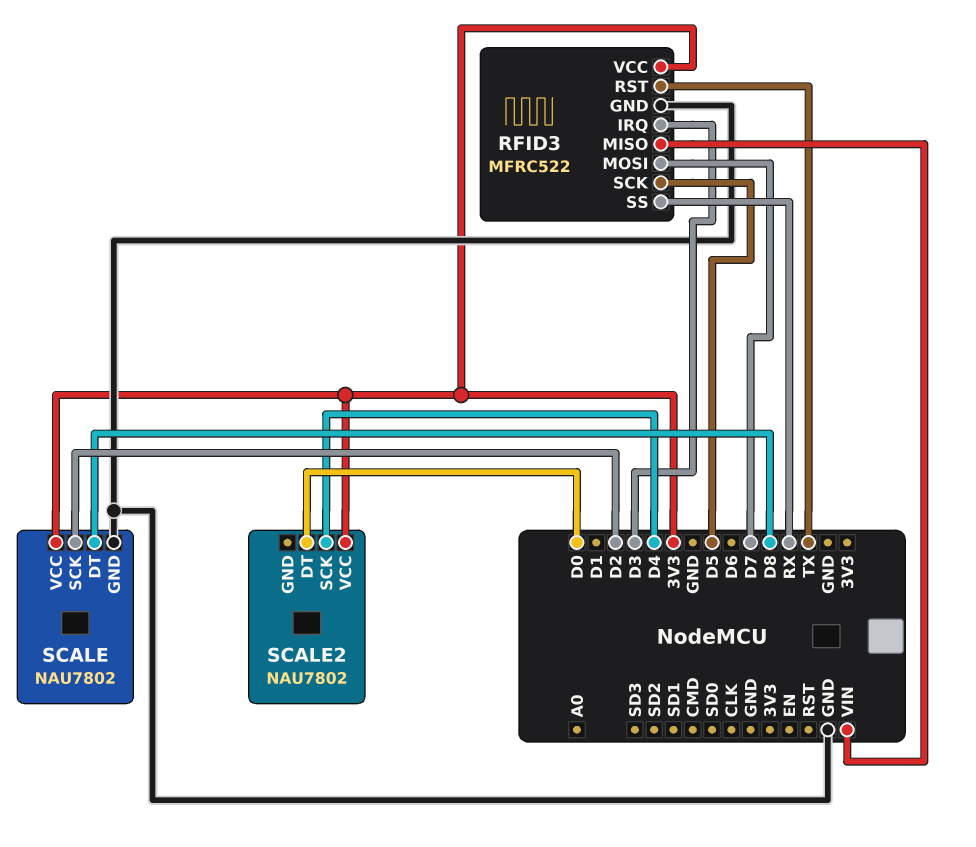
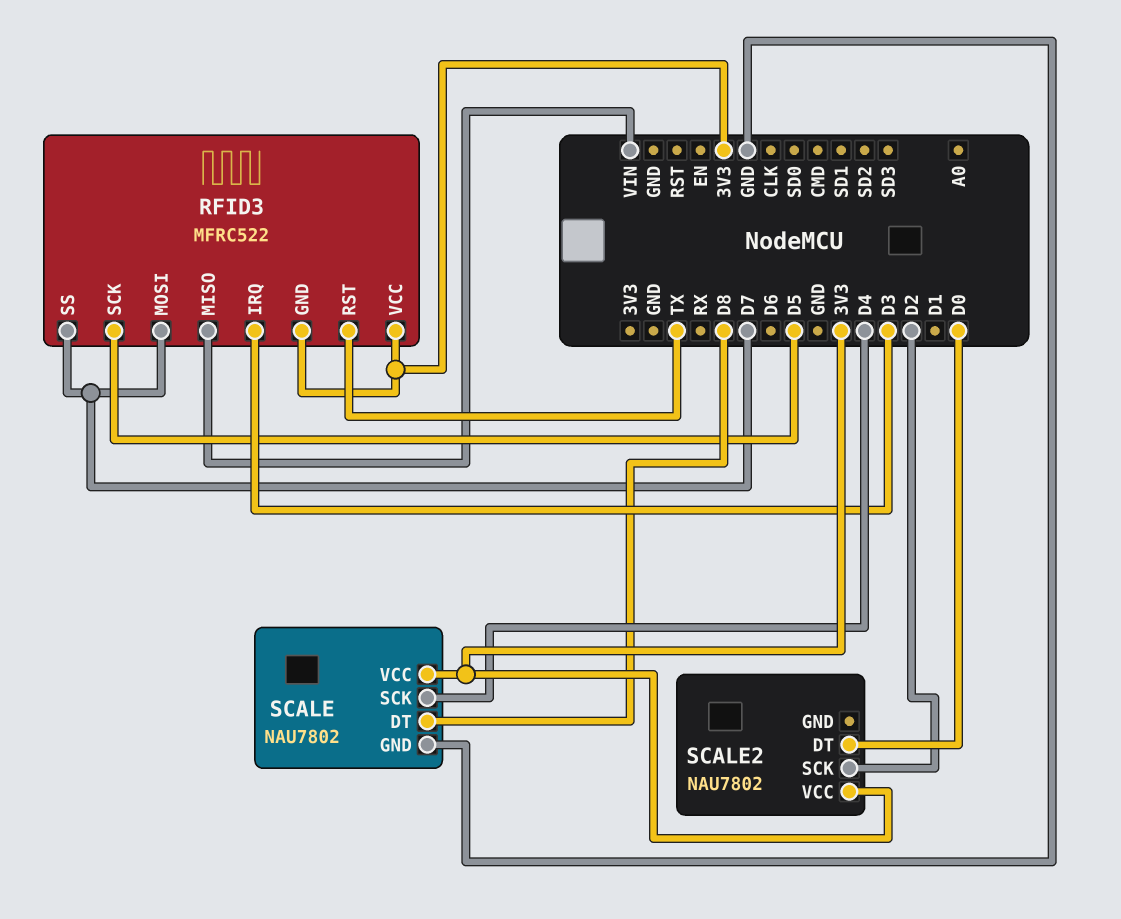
RFID3 pin GND: GND -> 3V3
RFID3 pin SS: RX -> D7
SCALE pin SCK: D2 -> D4
SCALE2 pin SCK: D4 -> D2

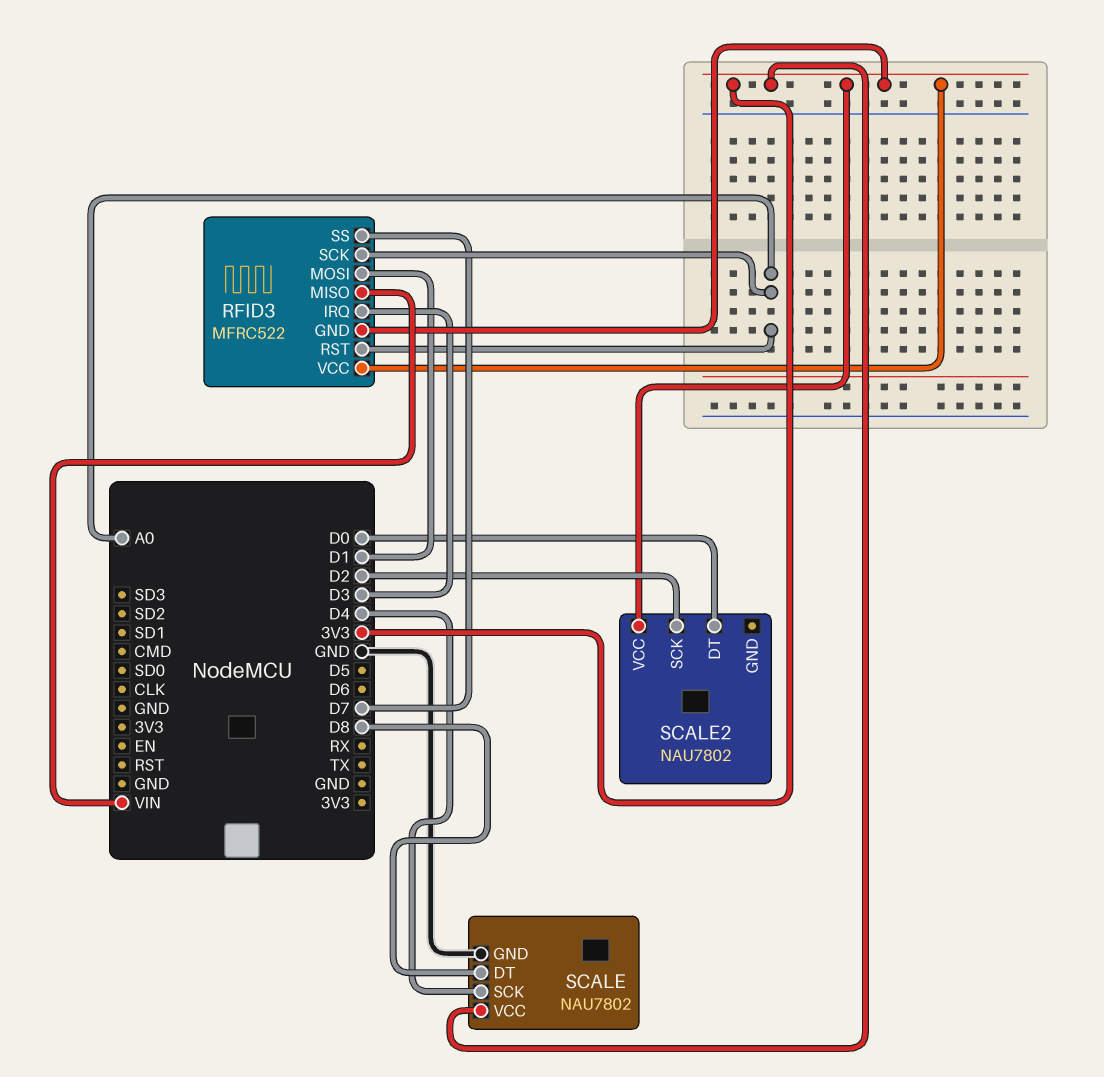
RFID3 pin MOSI: D7 -> D1
RFID3 pin RST: TX -> A0
RFID3 pin SCK: D5 -> A0

